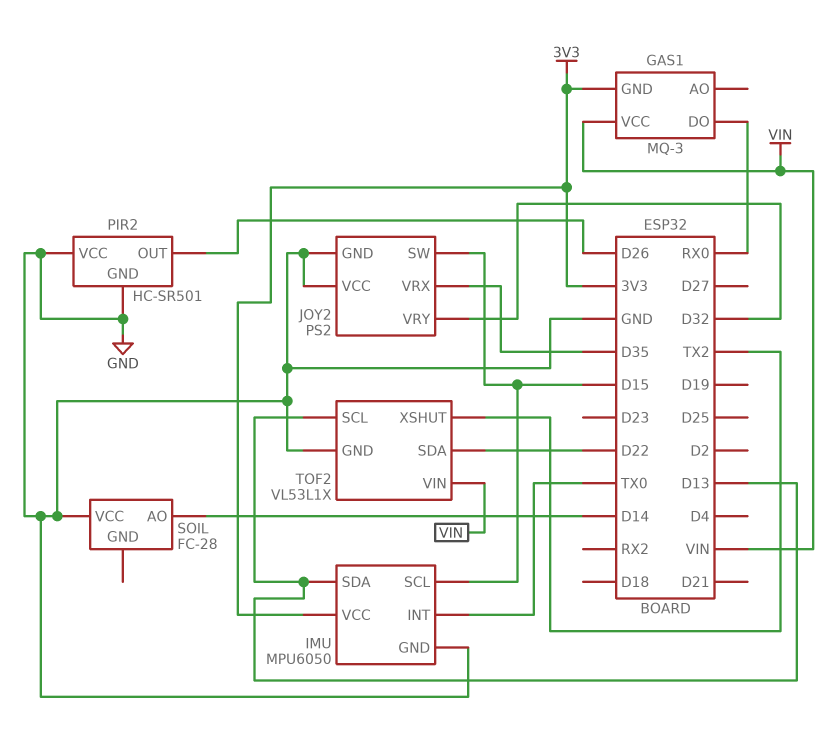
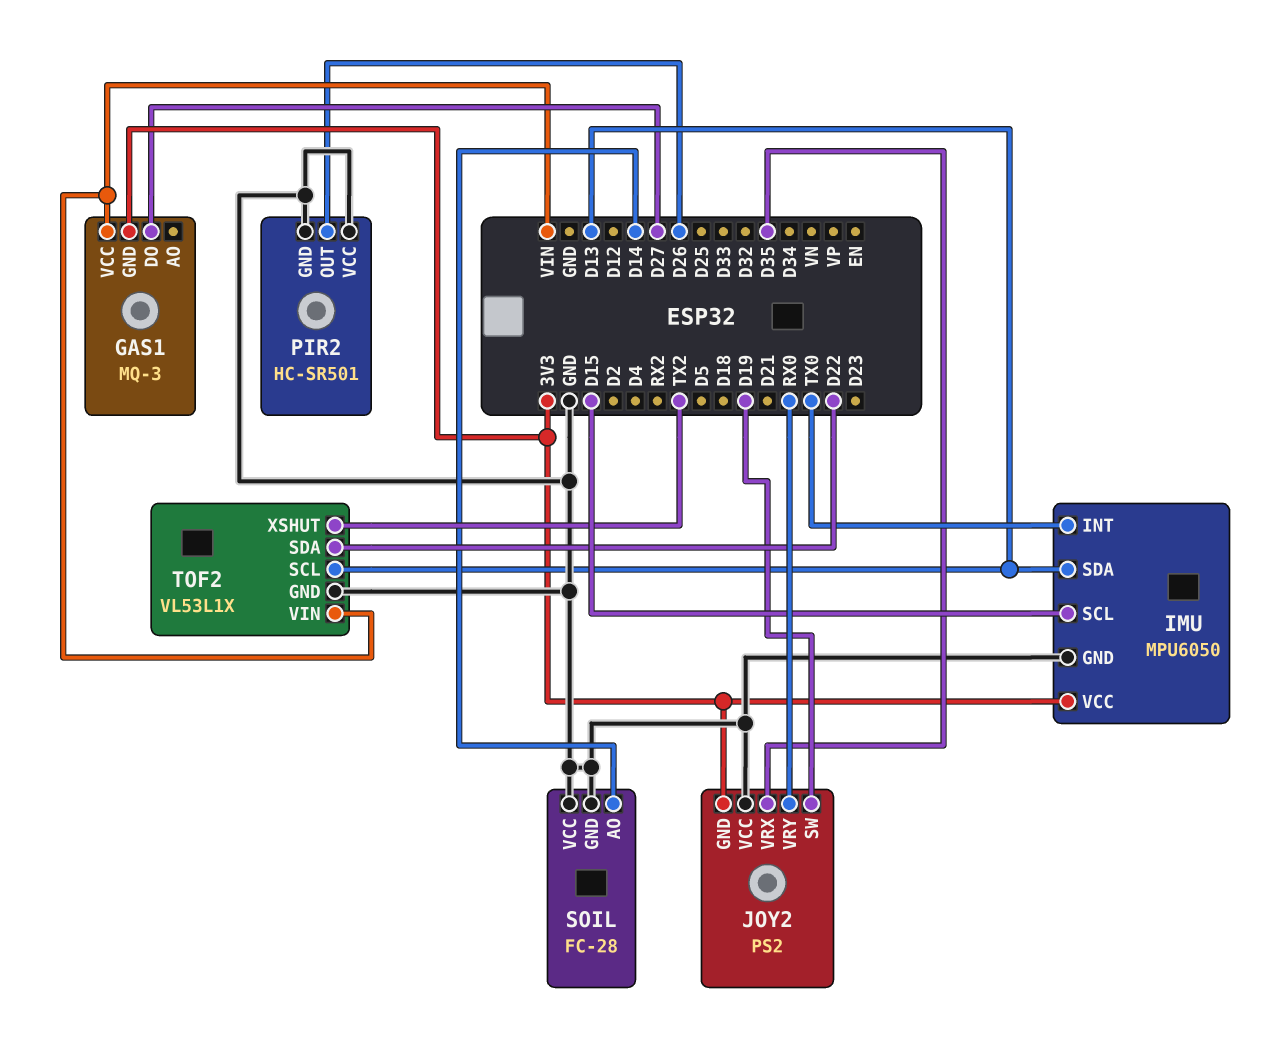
GAS1 pin DO: RX0 -> D27
JOY2 pin GND: GND -> 3V3
JOY2 pin SW: D15 -> D19
JOY2 pin VRY: D32 -> RX0
SOIL pin GND: none -> GND

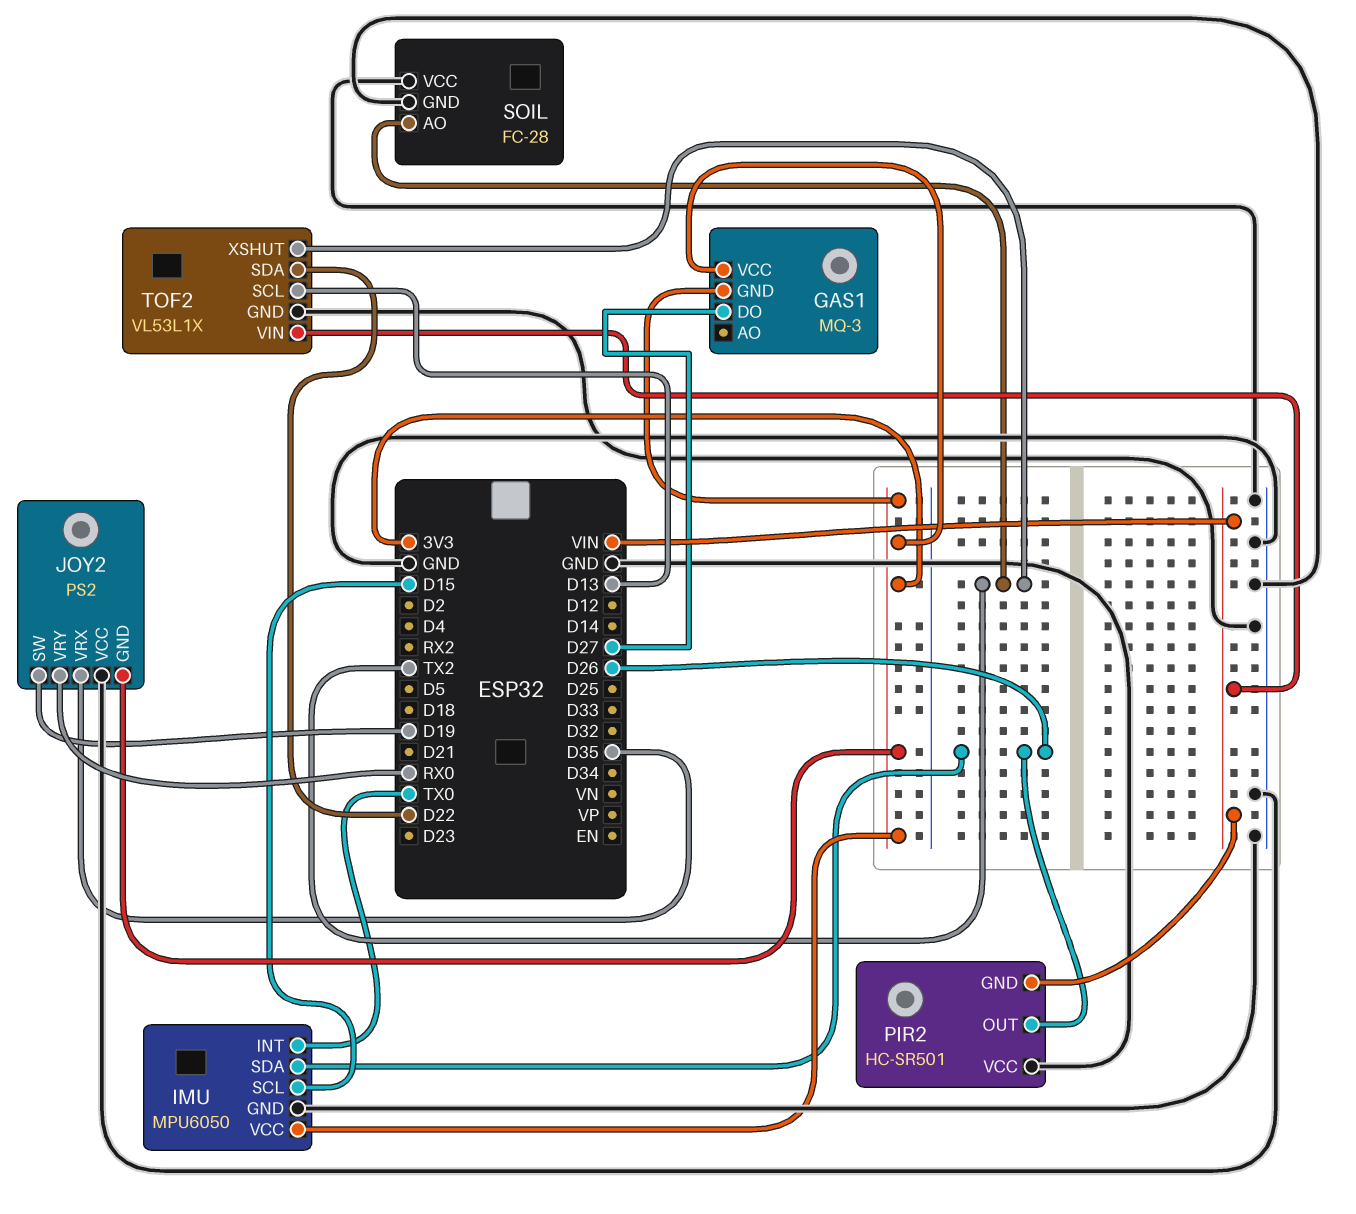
GAS1 pin VCC: VIN -> 3V3
IMU pin SDA: D13 -> D26
PIR2 pin GND: GND -> VIN
SOIL pin AO: D14 -> TX2

